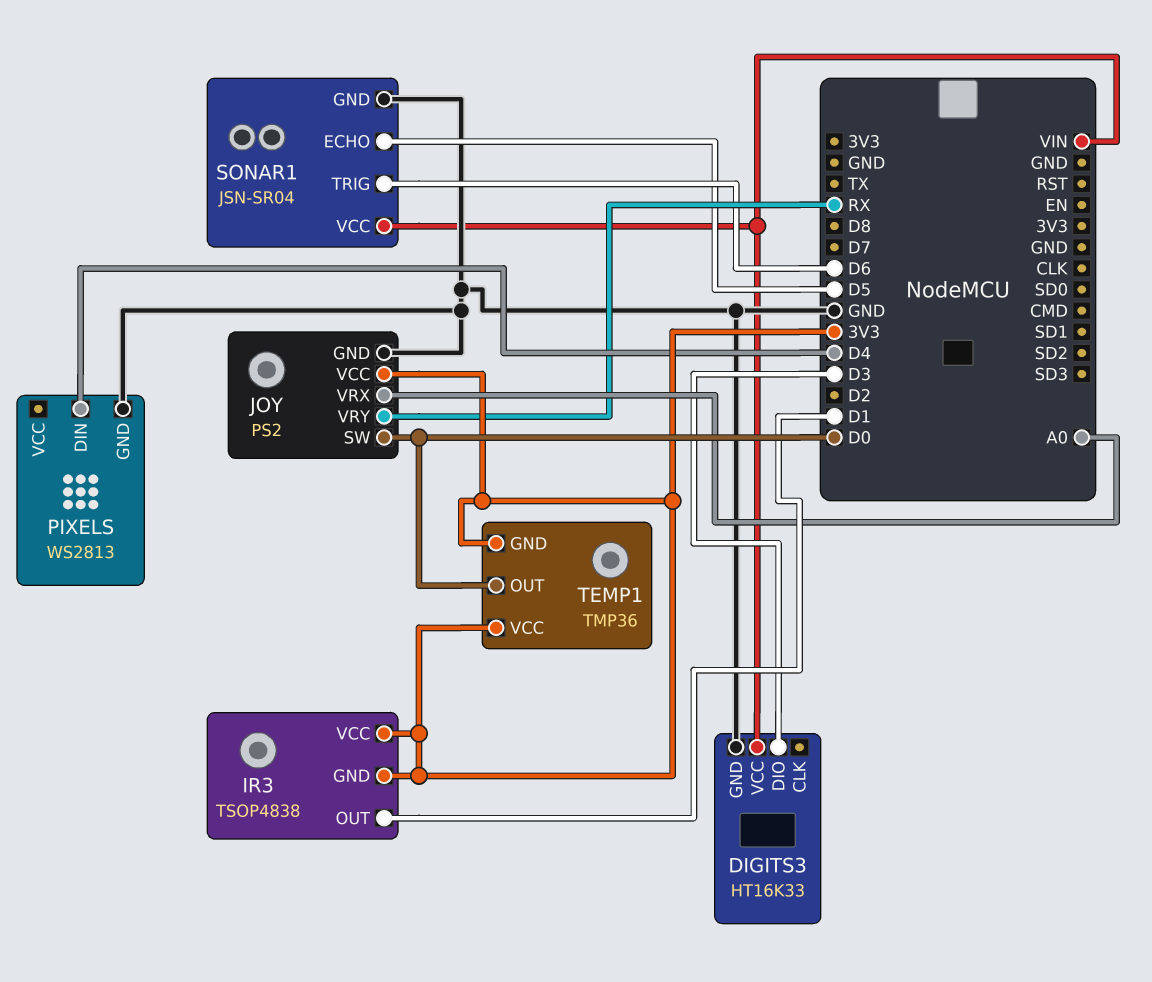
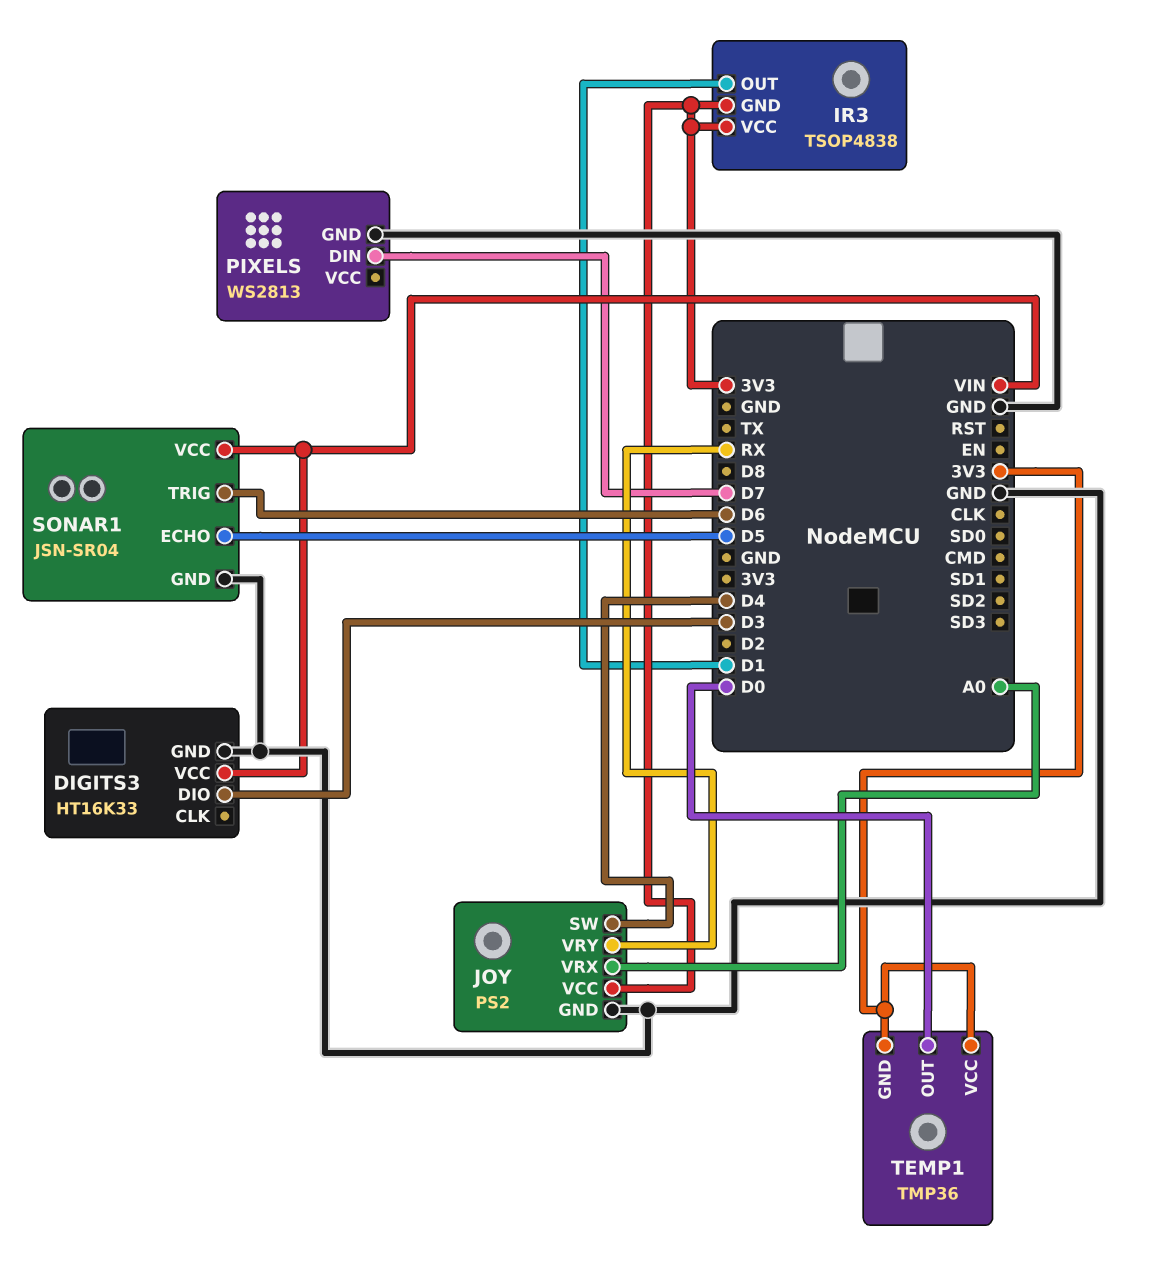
JOY pin SW: D0 -> D4
PIXELS pin DIN: D4 -> D7

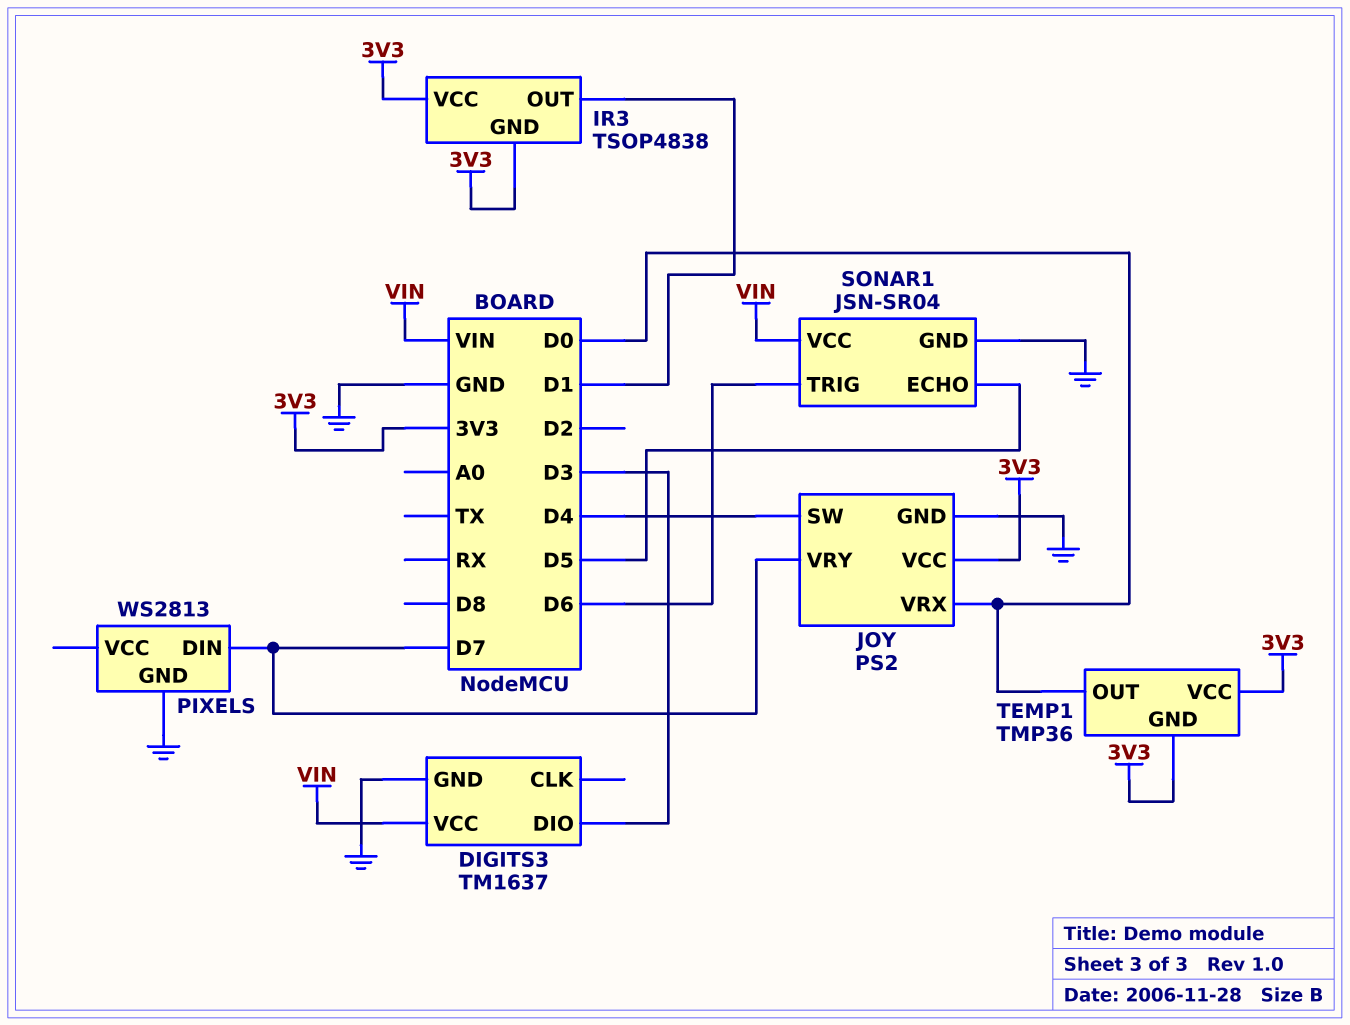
DIGITS3: HT16K33 -> TM1637
JOY pin VRX: A0 -> D0
JOY pin VRY: RX -> D7

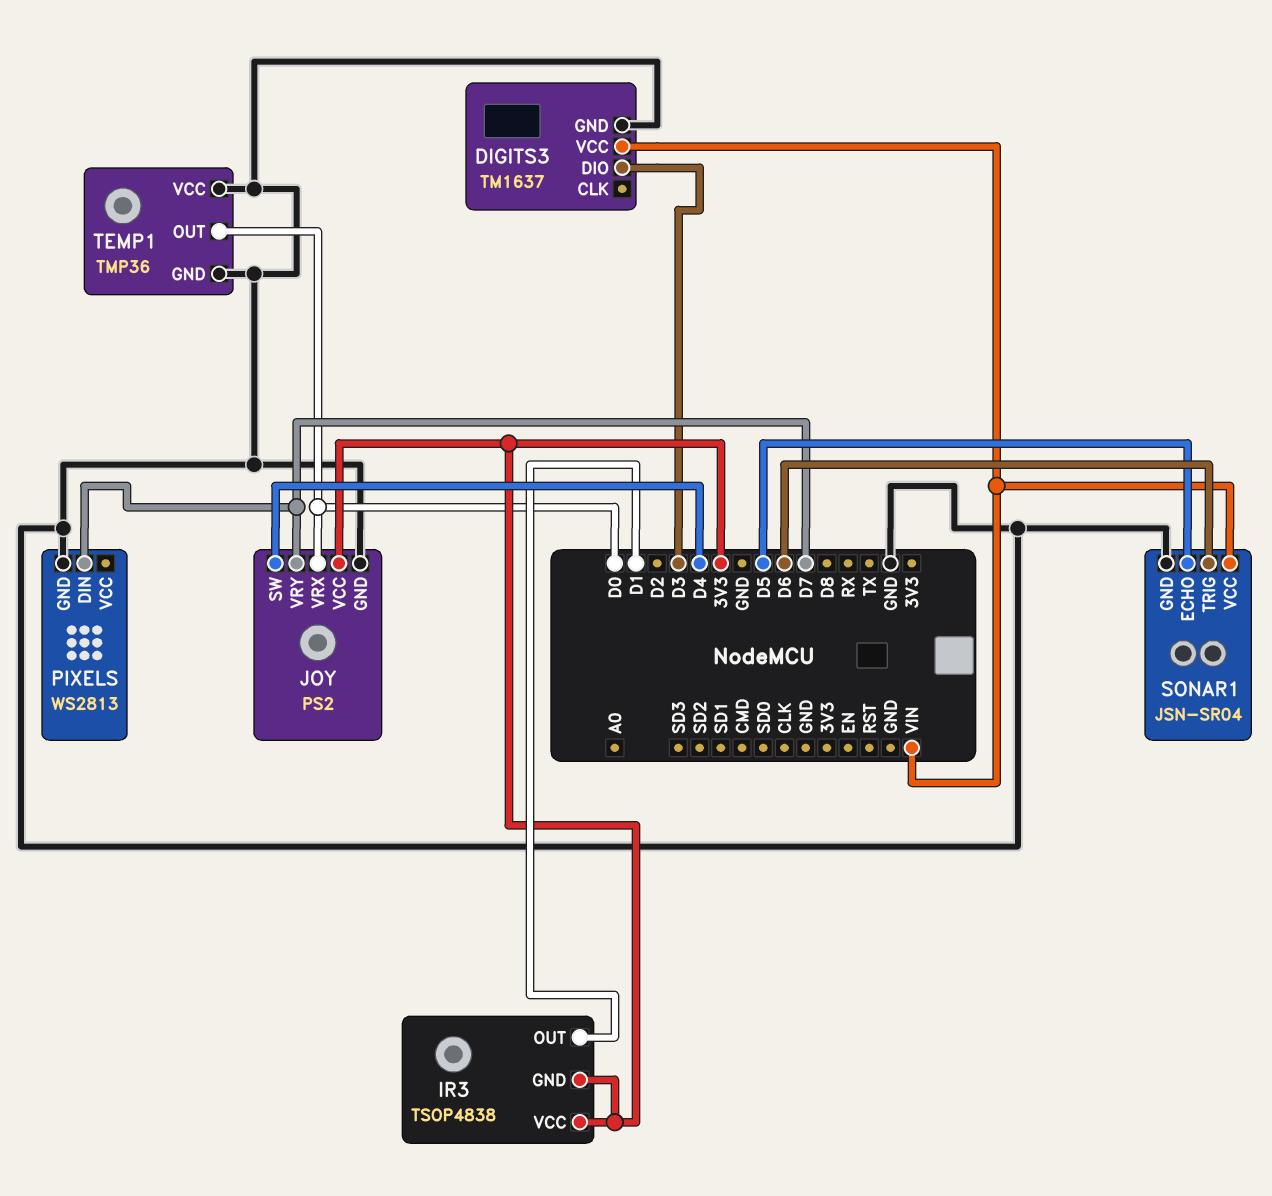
TEMP1 pin GND: 3V3 -> GND
TEMP1 pin VCC: 3V3 -> GND

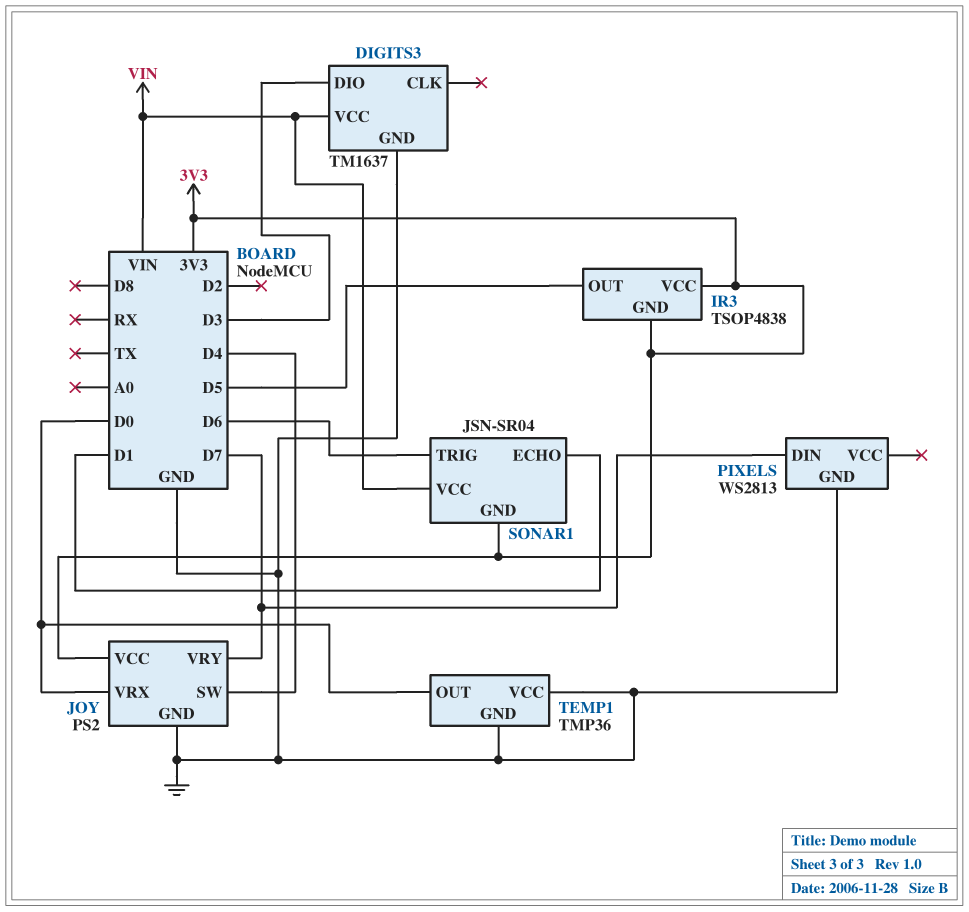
IR3 pin OUT: D1 -> D5
SONAR1 pin ECHO: D5 -> D1
SONAR1 pin GND: GND -> 3V3

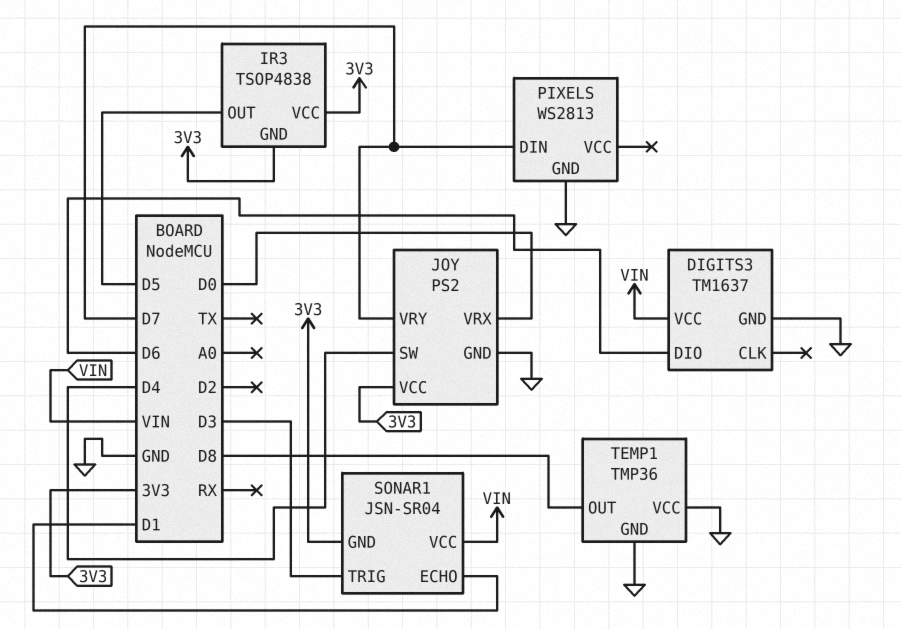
DIGITS3 pin DIO: D3 -> D6
SONAR1 pin TRIG: D6 -> D3
TEMP1 pin OUT: D0 -> D8

